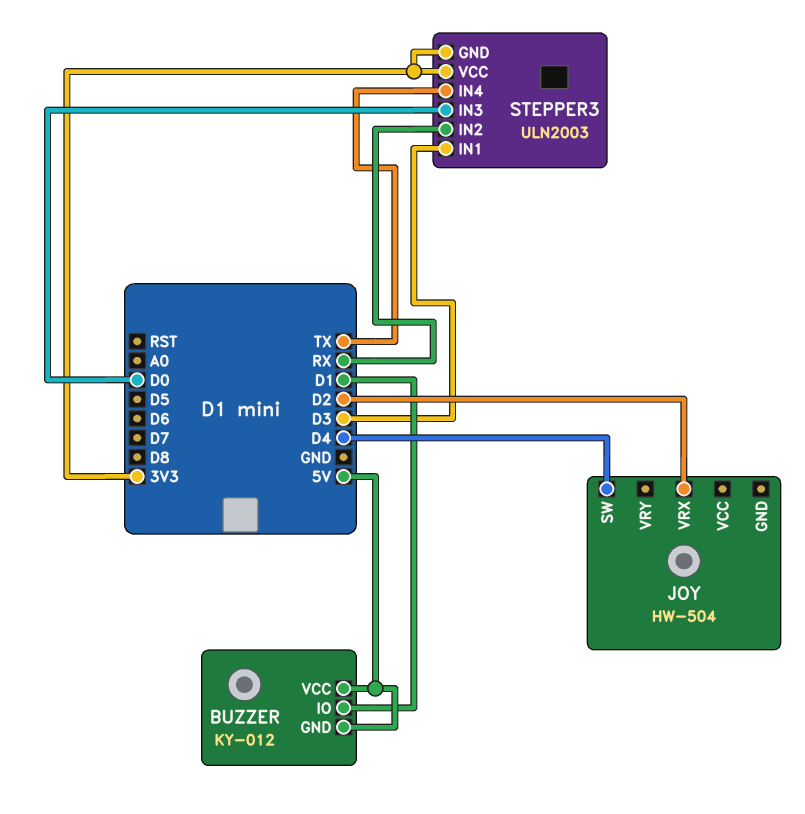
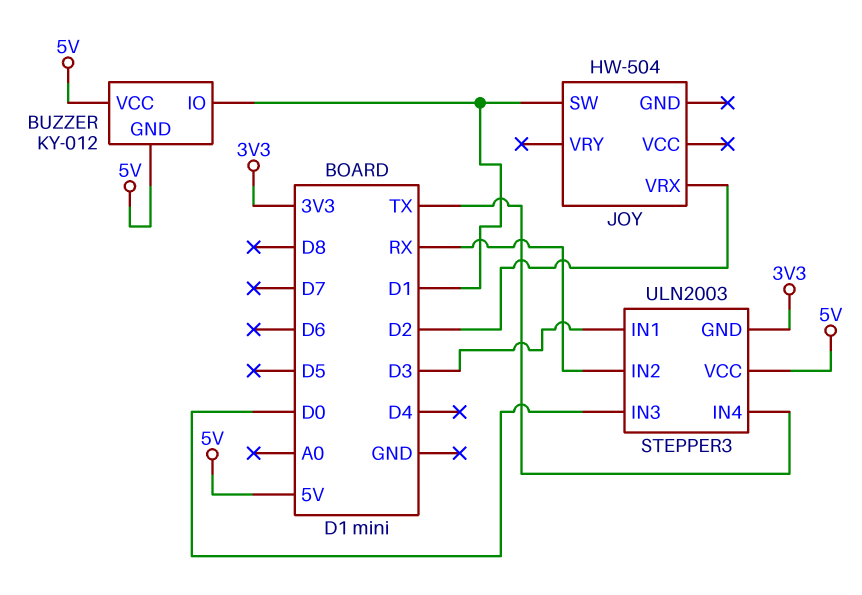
JOY pin SW: D4 -> D1
STEPPER3 pin VCC: 3V3 -> 5V

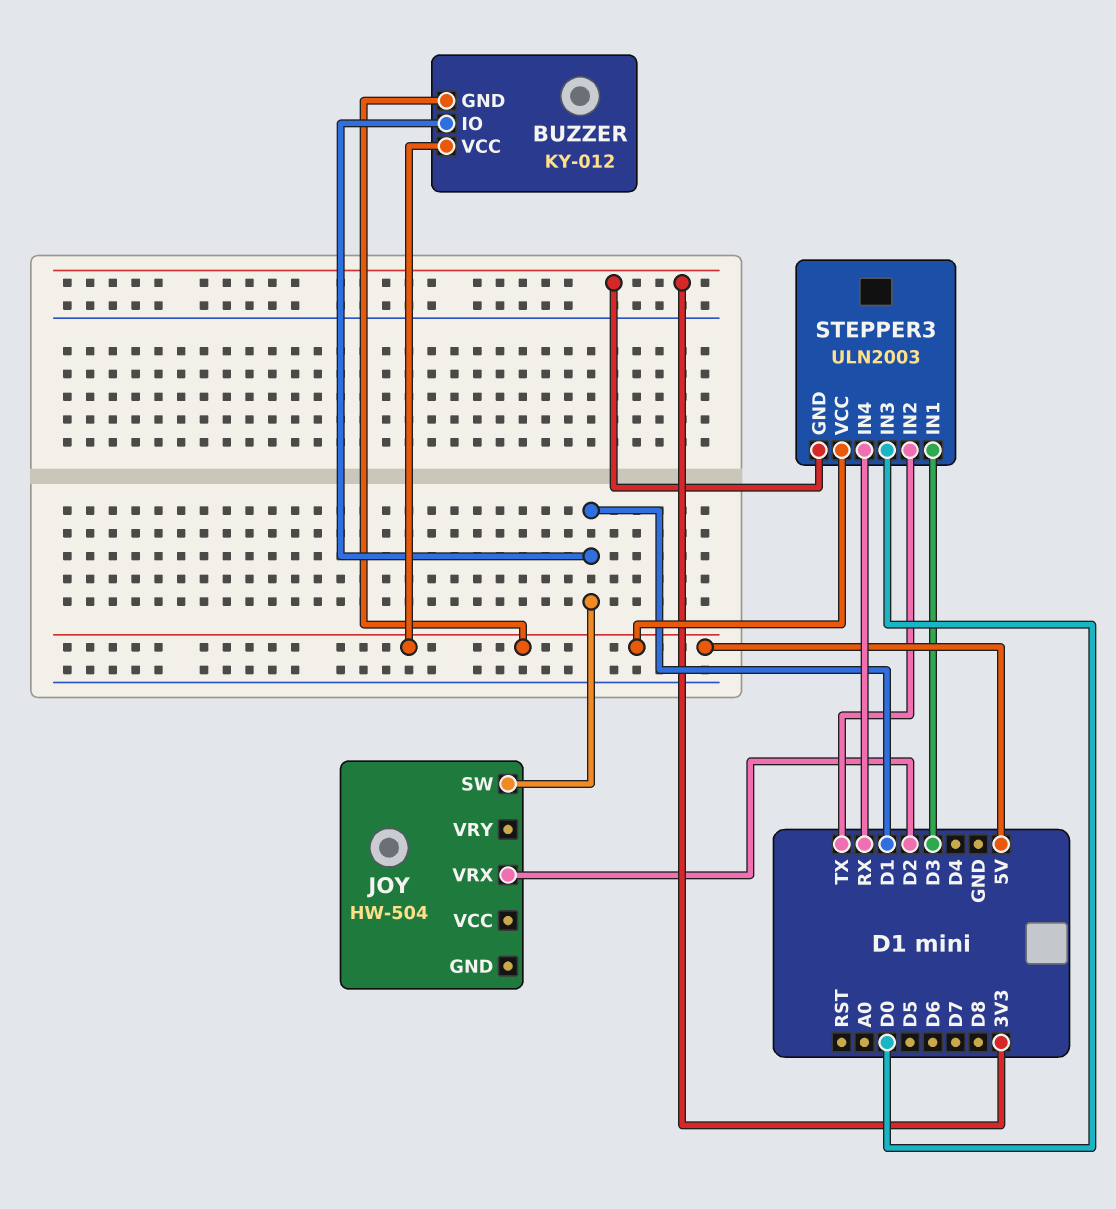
STEPPER3 pin IN2: RX -> TX
STEPPER3 pin IN4: TX -> RX

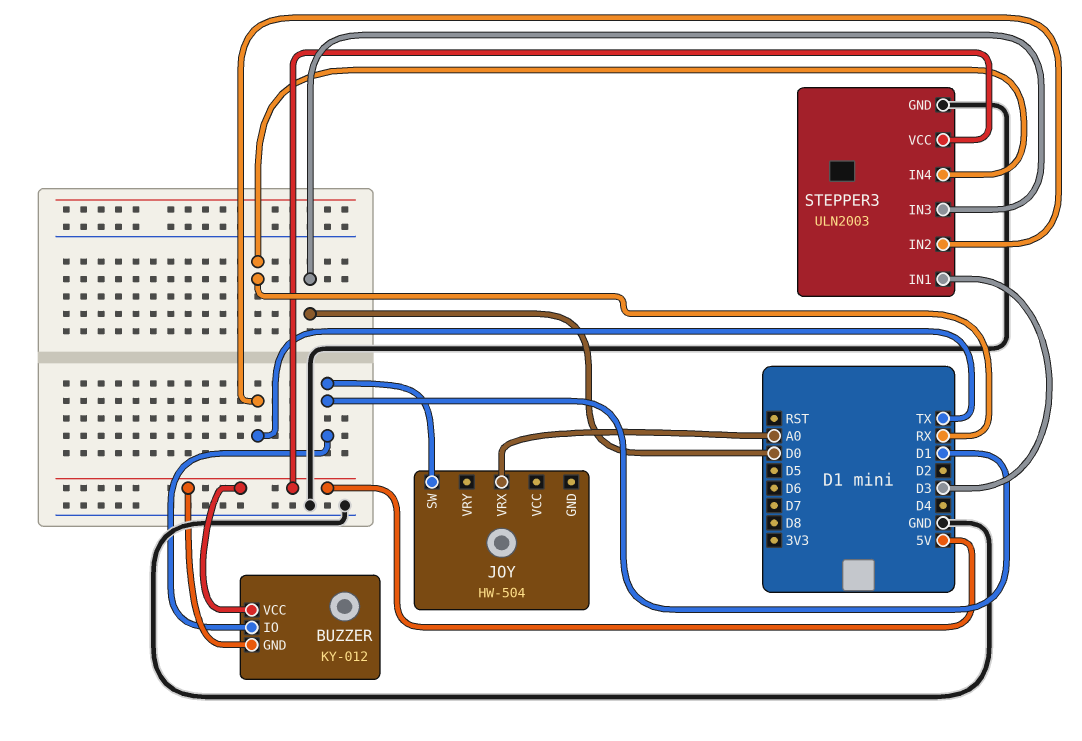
JOY pin VRX: D2 -> A0
STEPPER3 pin GND: 3V3 -> GND

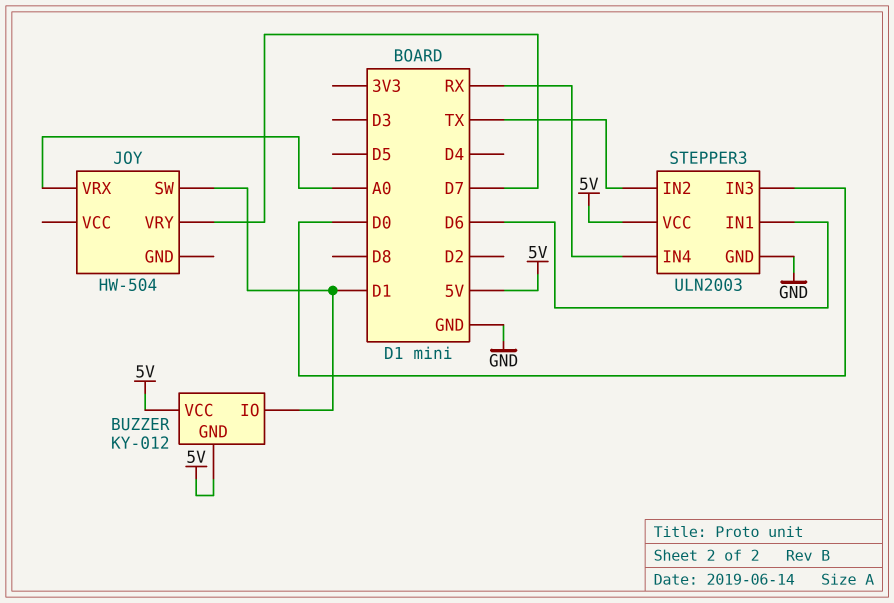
JOY pin VRY: none -> D7
STEPPER3 pin IN1: D3 -> D6

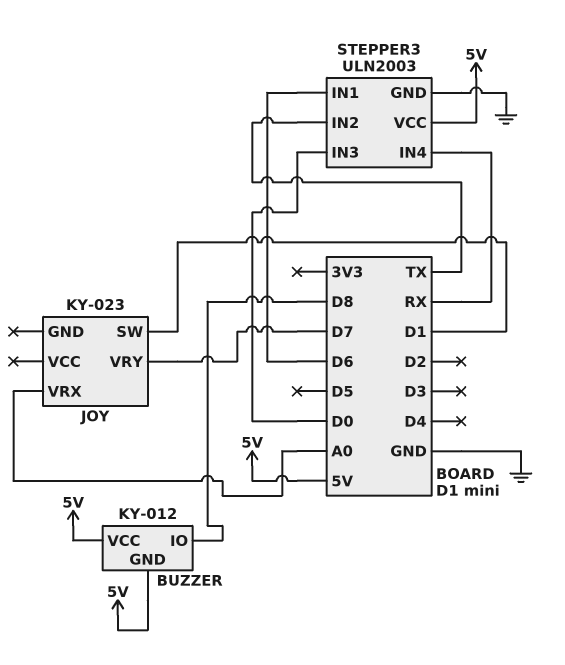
BUZZER pin IO: D1 -> D8
JOY: HW-504 -> KY-023

